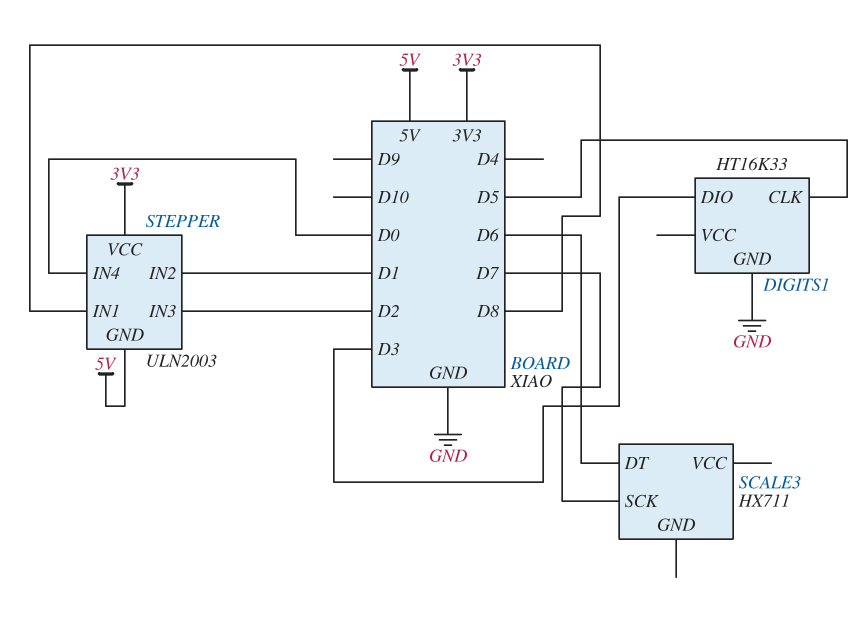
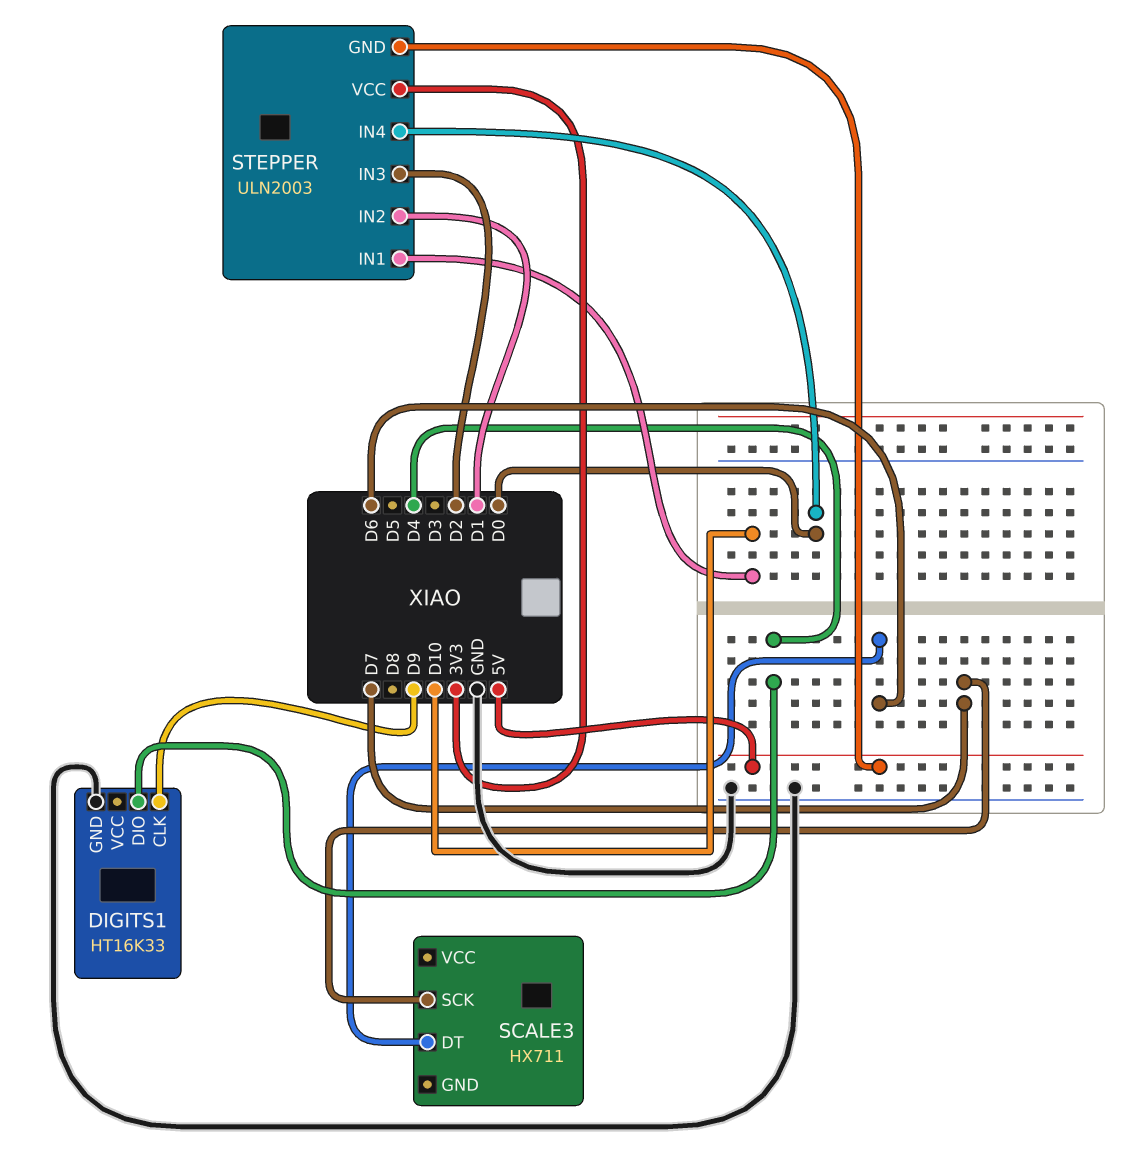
DIGITS1 pin CLK: D5 -> D9
DIGITS1 pin DIO: D3 -> D4
STEPPER pin IN1: D8 -> D10

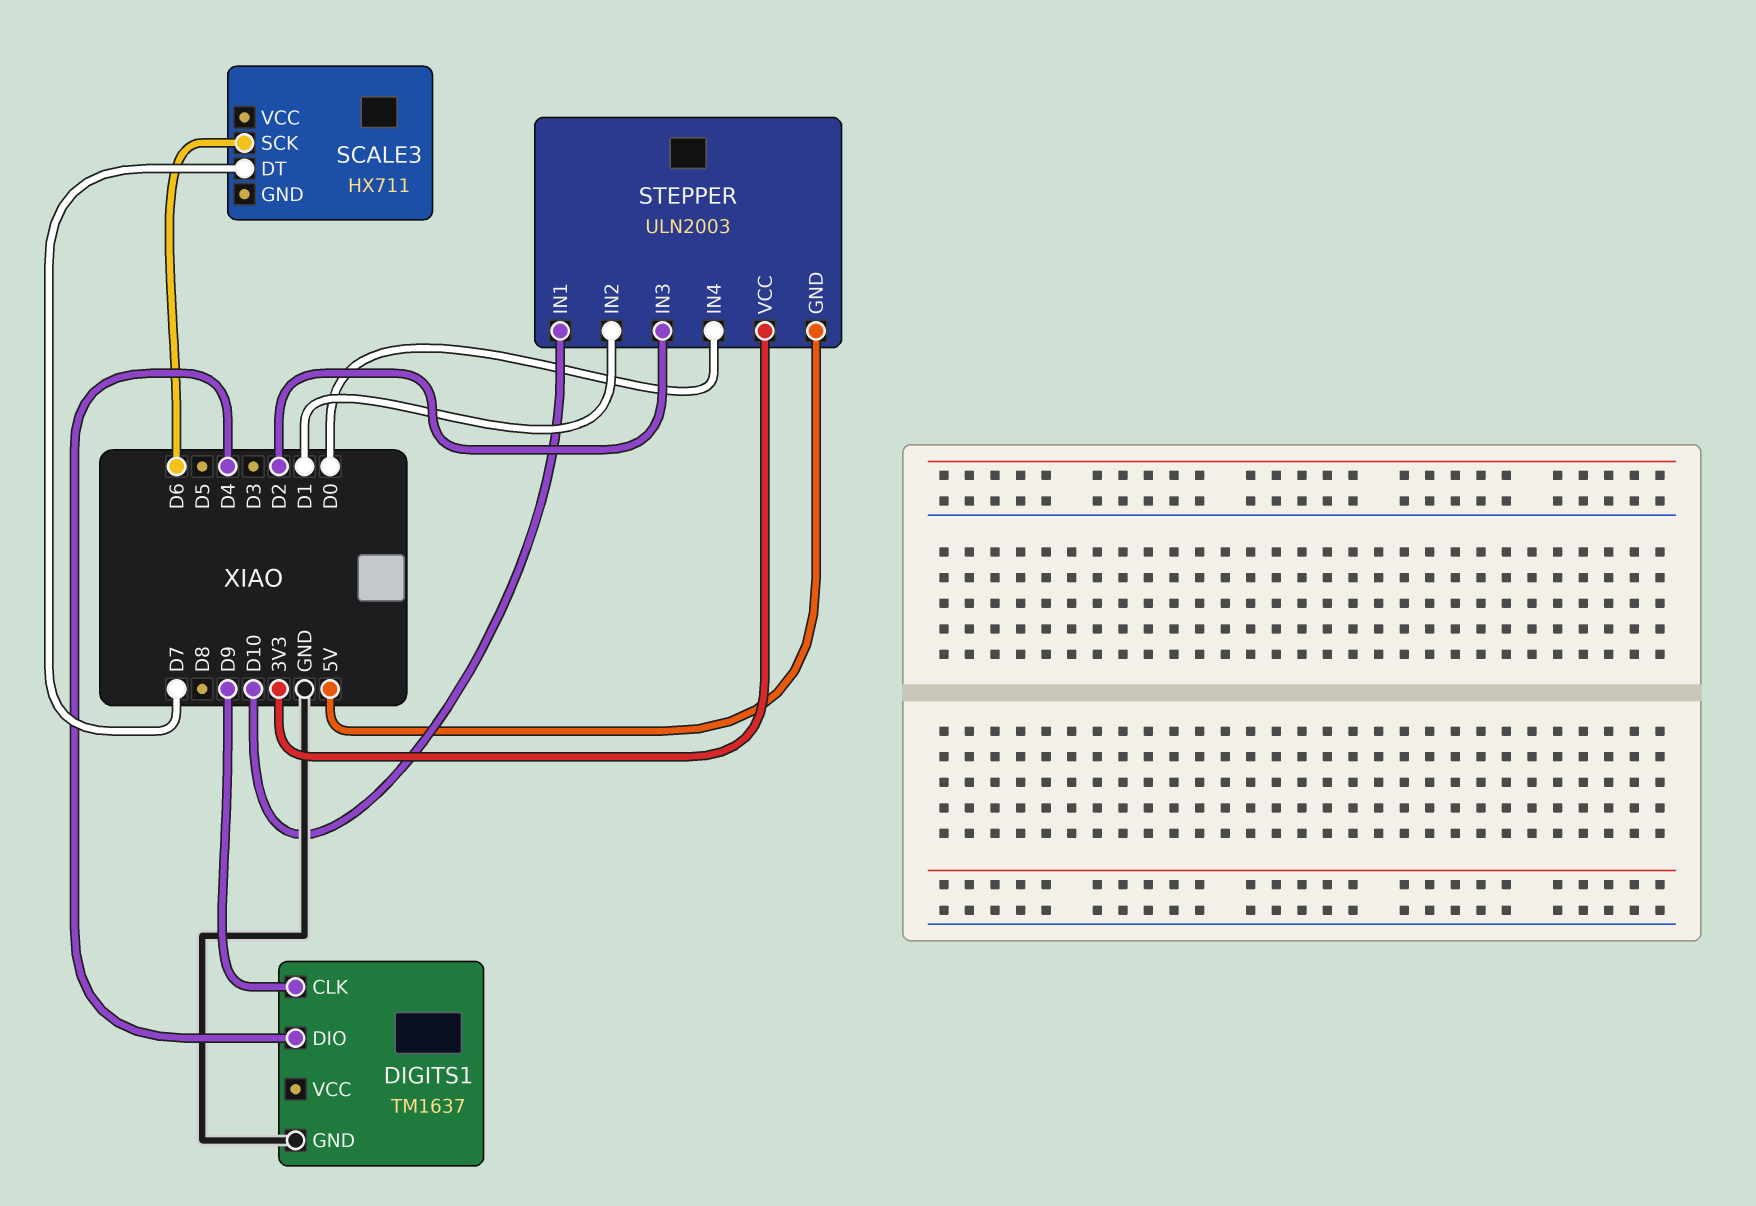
DIGITS1: HT16K33 -> TM1637
SCALE3 pin DT: D6 -> D7
SCALE3 pin SCK: D7 -> D6

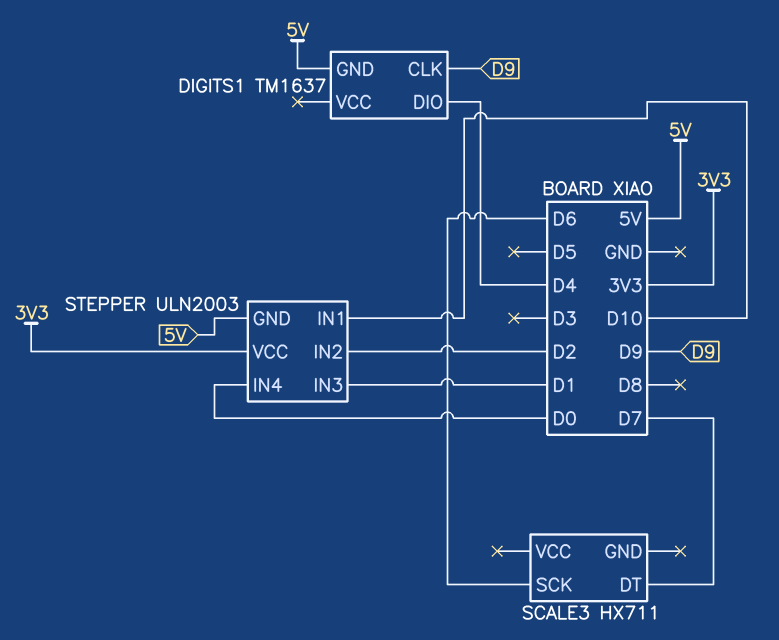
DIGITS1 pin GND: GND -> 5V
STEPPER pin IN2: D1 -> D2
STEPPER pin IN3: D2 -> D1

